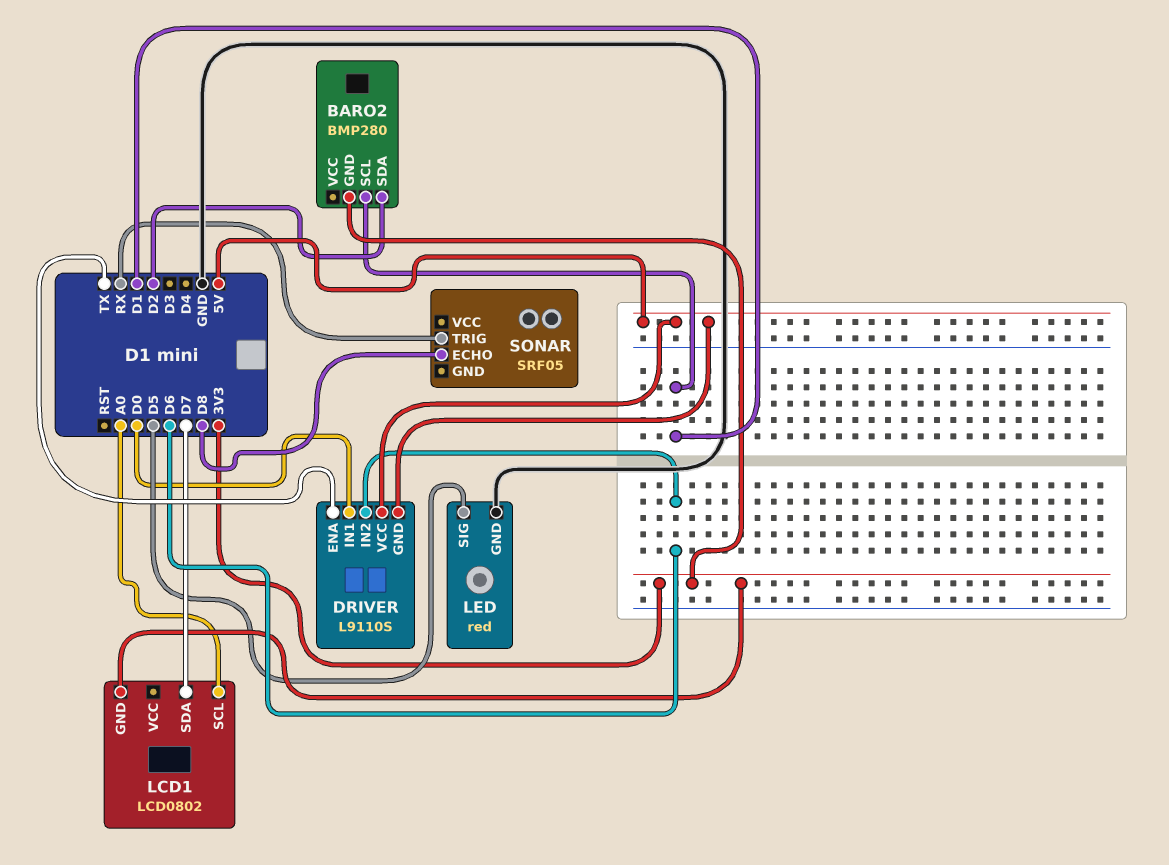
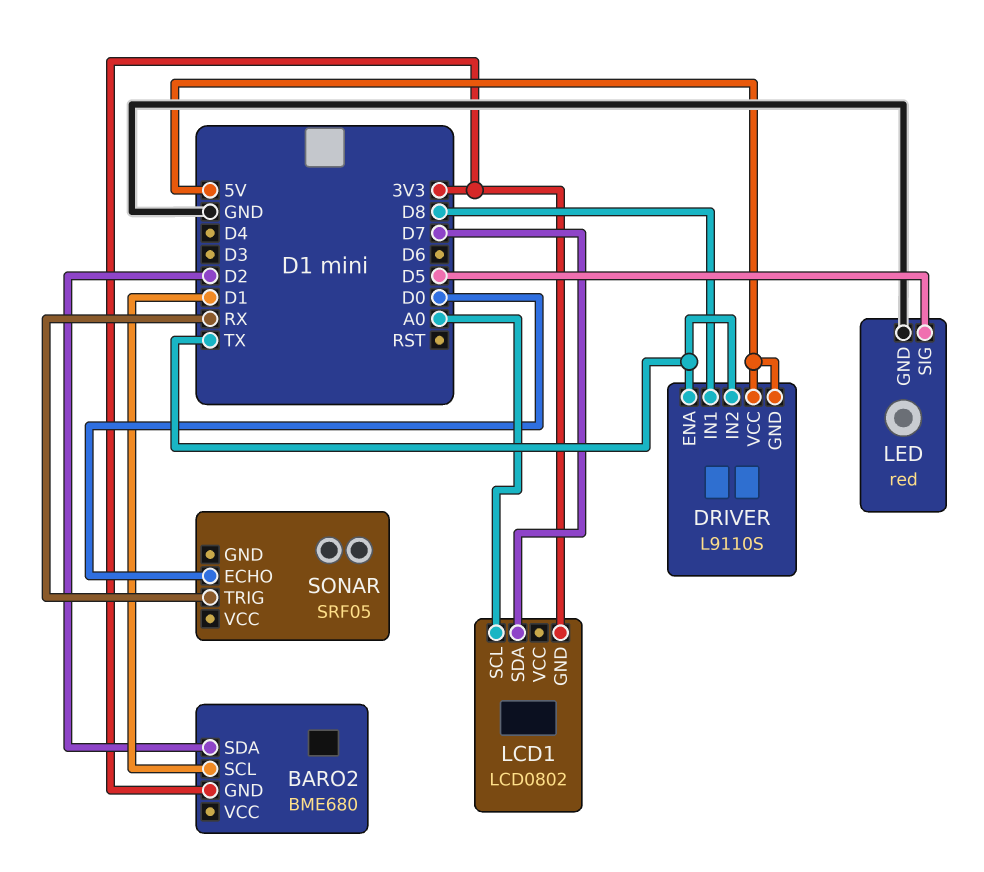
BARO2: BMP280 -> BME680
DRIVER pin IN1: D0 -> D8
DRIVER pin IN2: D6 -> TX
SONAR pin ECHO: D8 -> D0

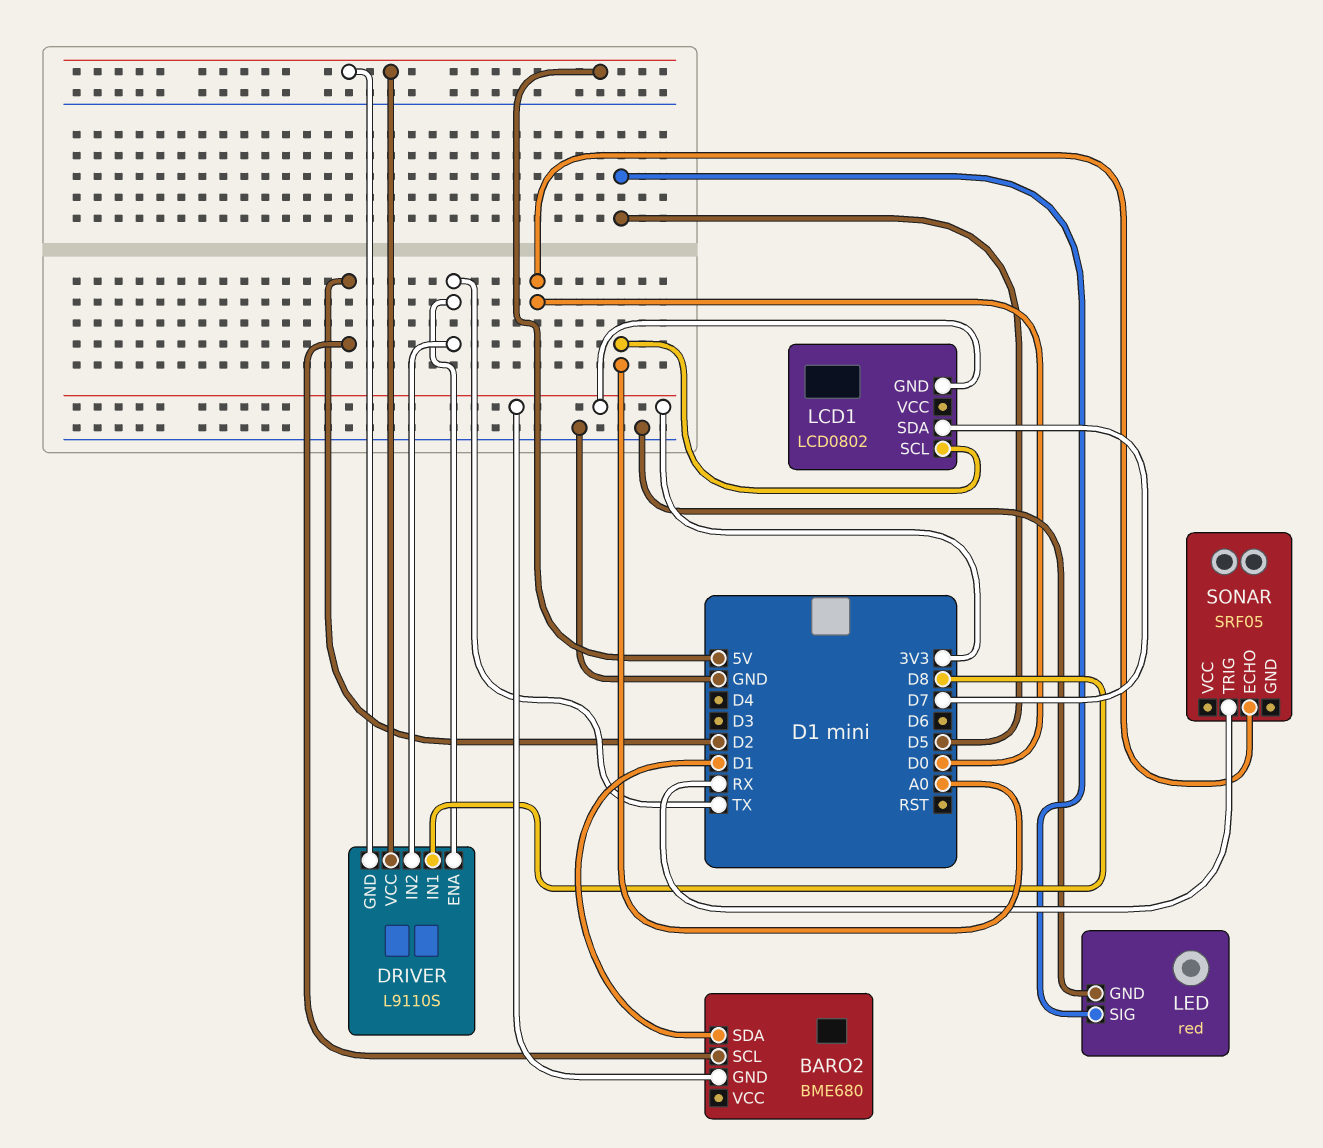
BARO2 pin SCL: D1 -> D2
BARO2 pin SDA: D2 -> D1

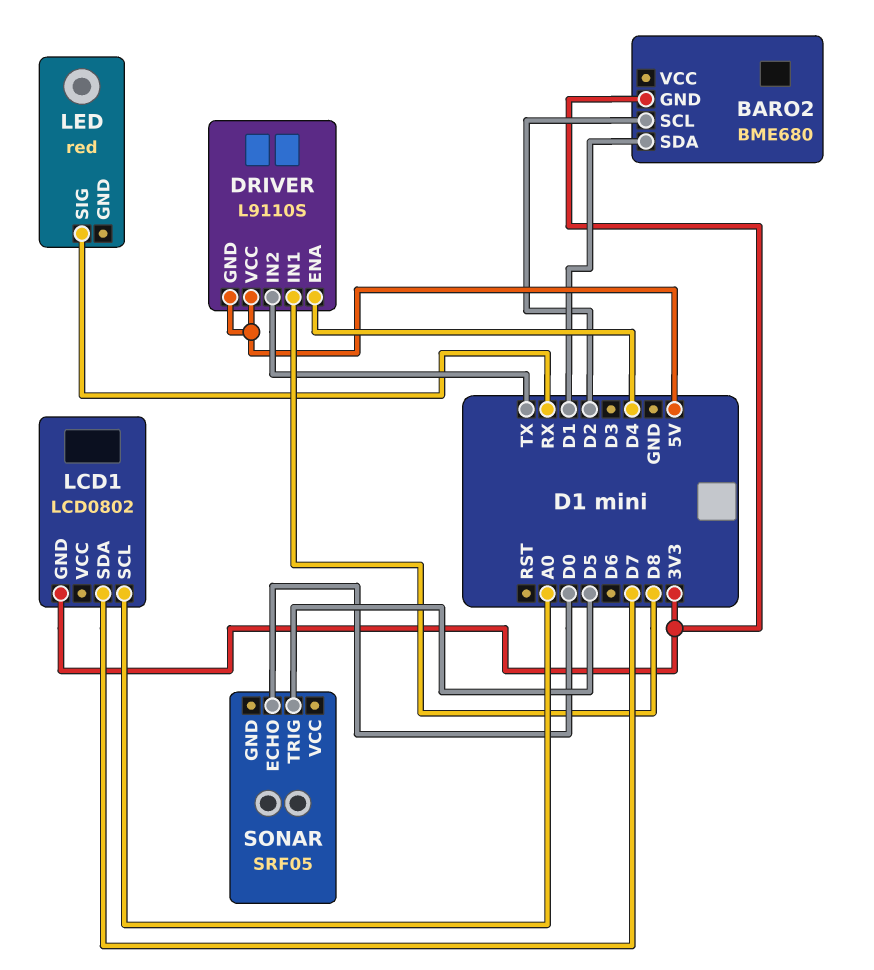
DRIVER pin ENA: TX -> D4
LED pin GND: GND -> none
LED pin SIG: D5 -> RX
SONAR pin TRIG: RX -> D5

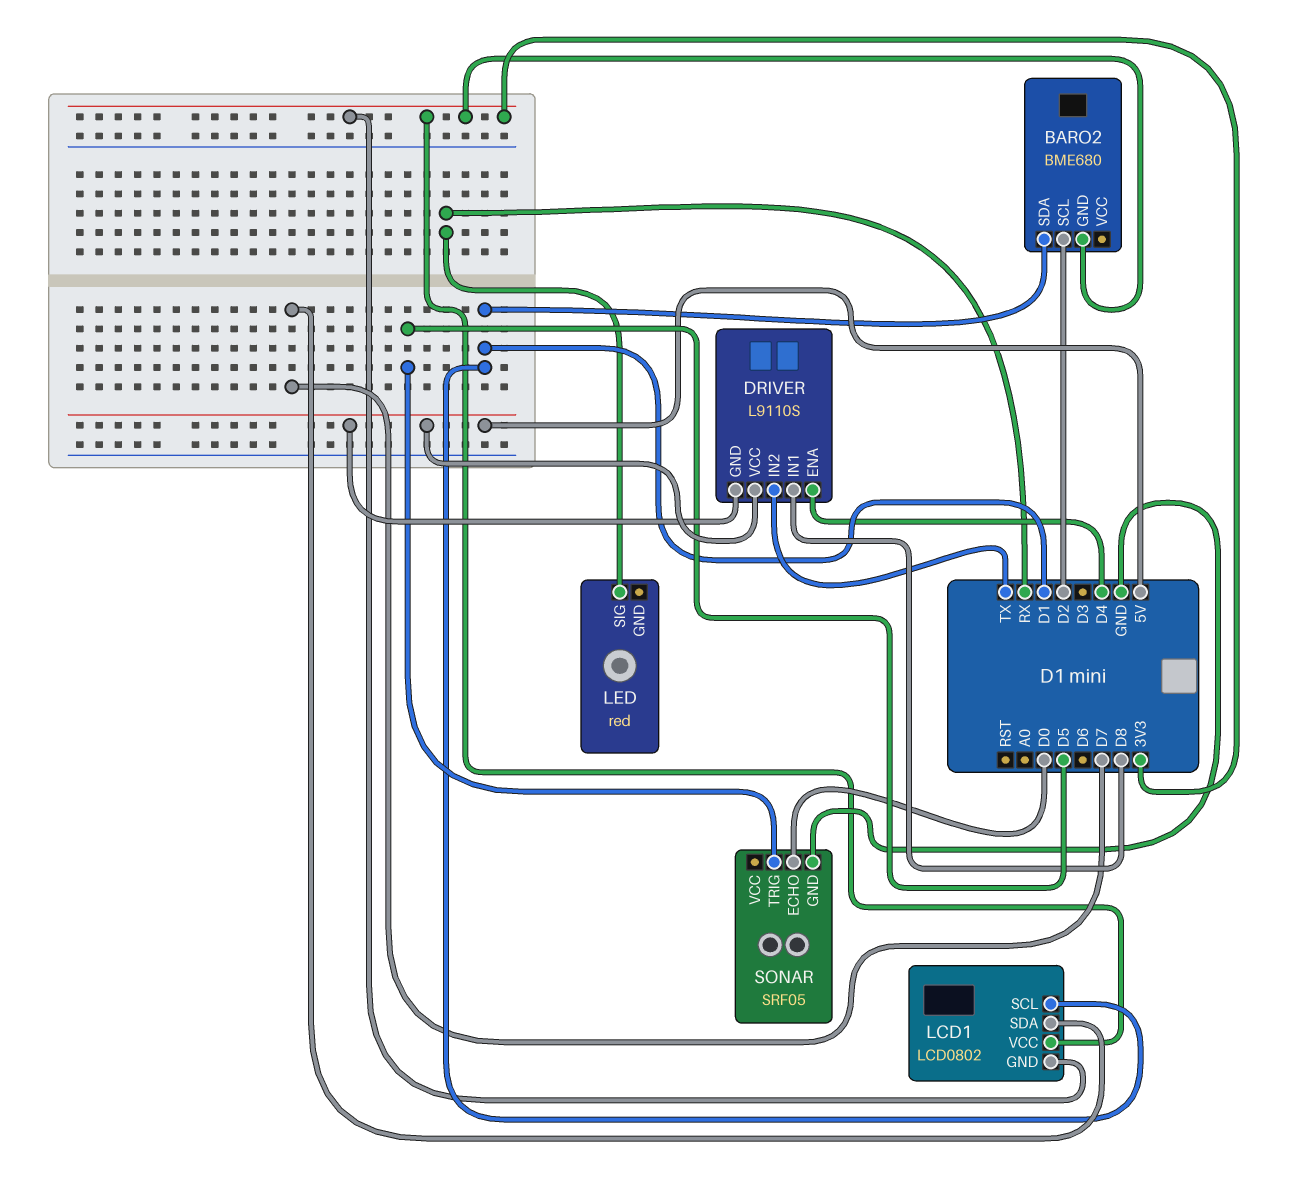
LCD1 pin SCL: A0 -> D1
LCD1 pin VCC: none -> 3V3
SONAR pin GND: none -> GND

